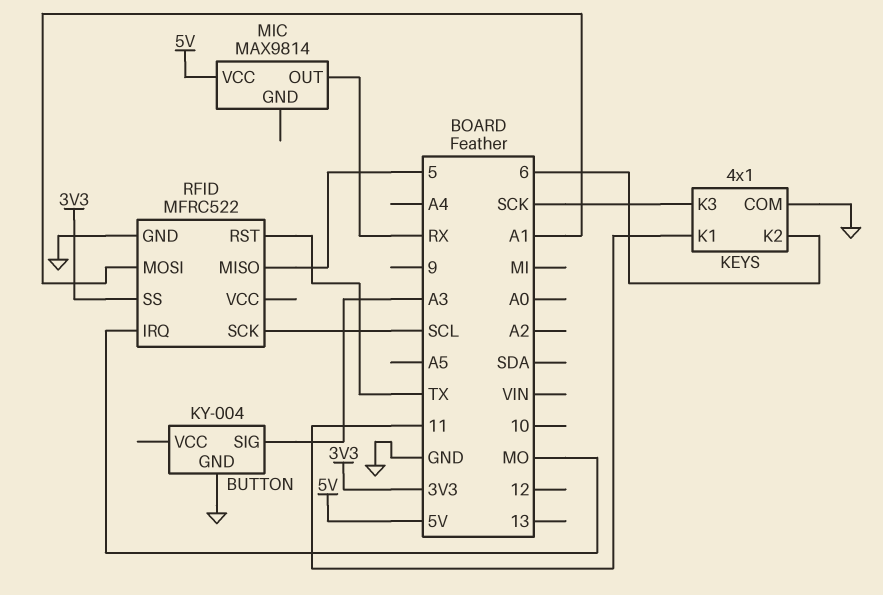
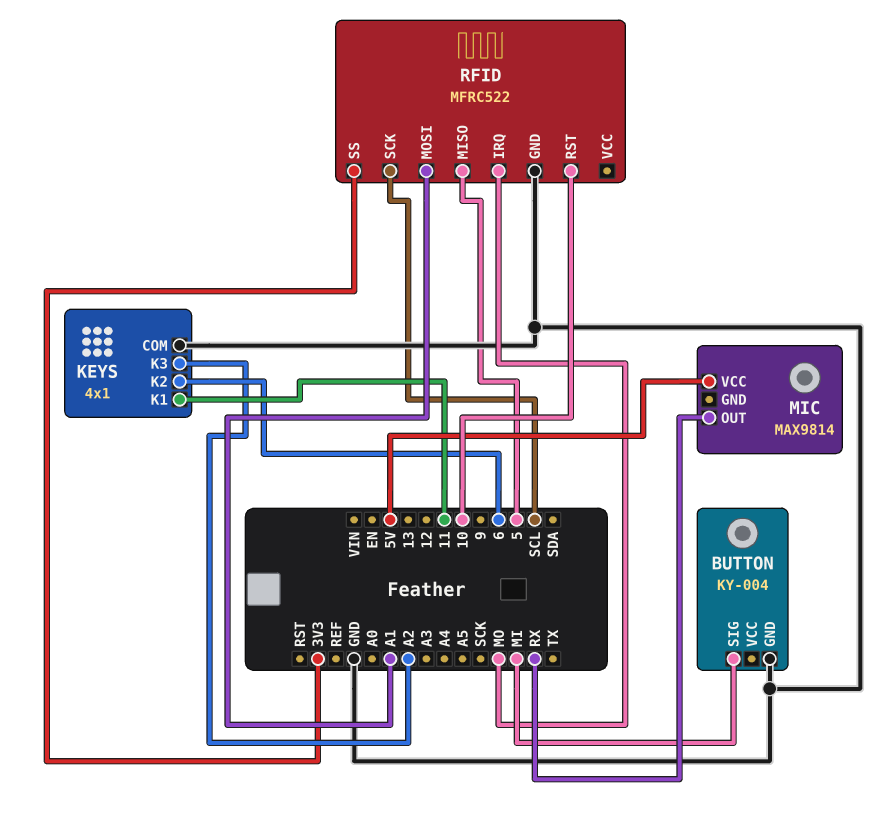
BUTTON pin SIG: A3 -> MI
KEYS pin K3: SCK -> A2
RFID pin RST: TX -> 10

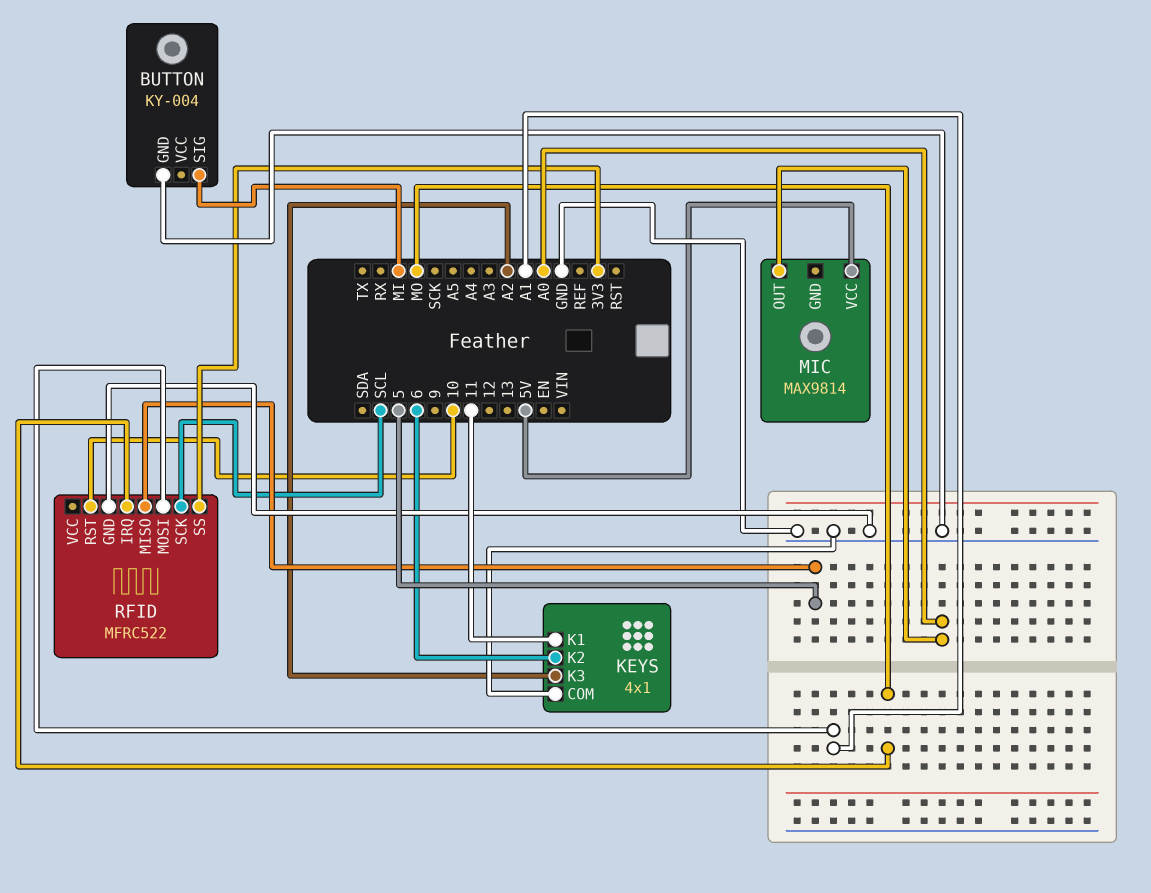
MIC pin OUT: RX -> A0

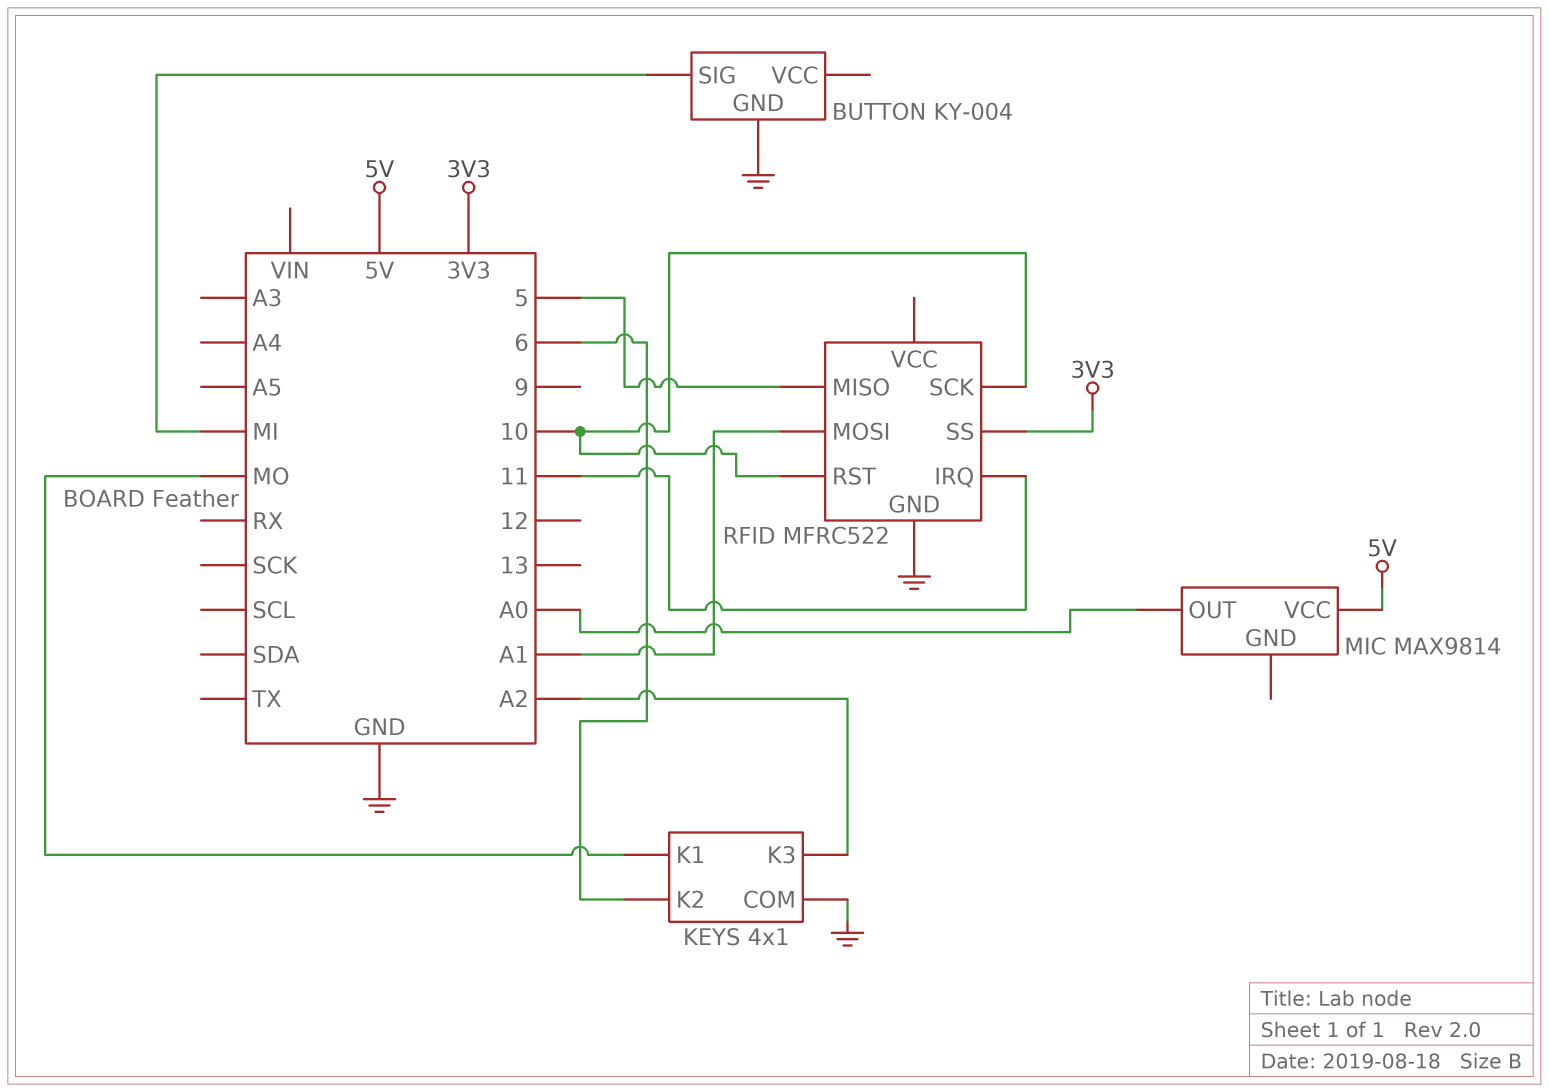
KEYS pin K1: 11 -> MO
RFID pin IRQ: MO -> 11
RFID pin SCK: SCL -> 10

